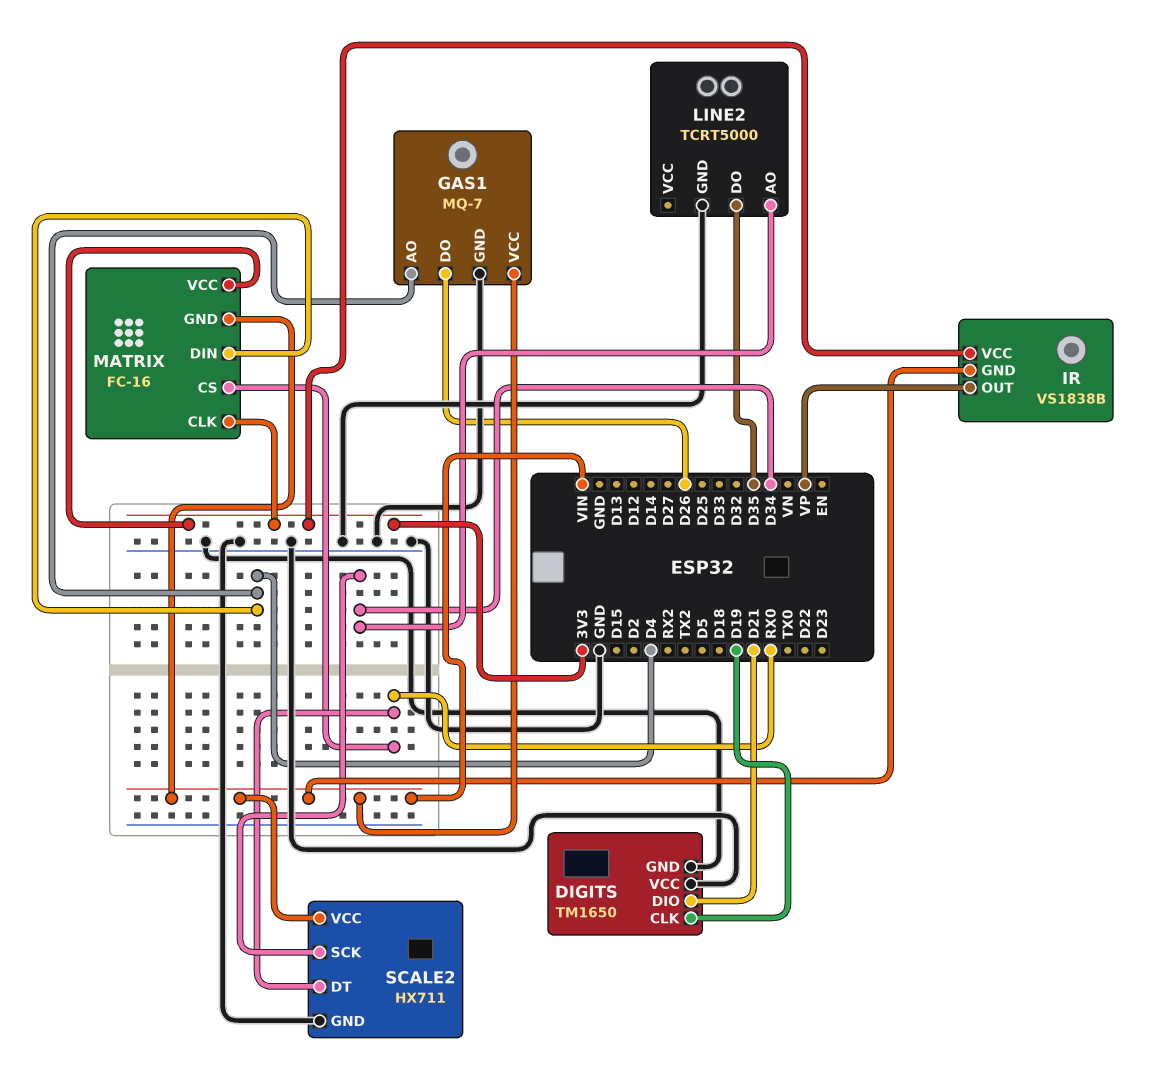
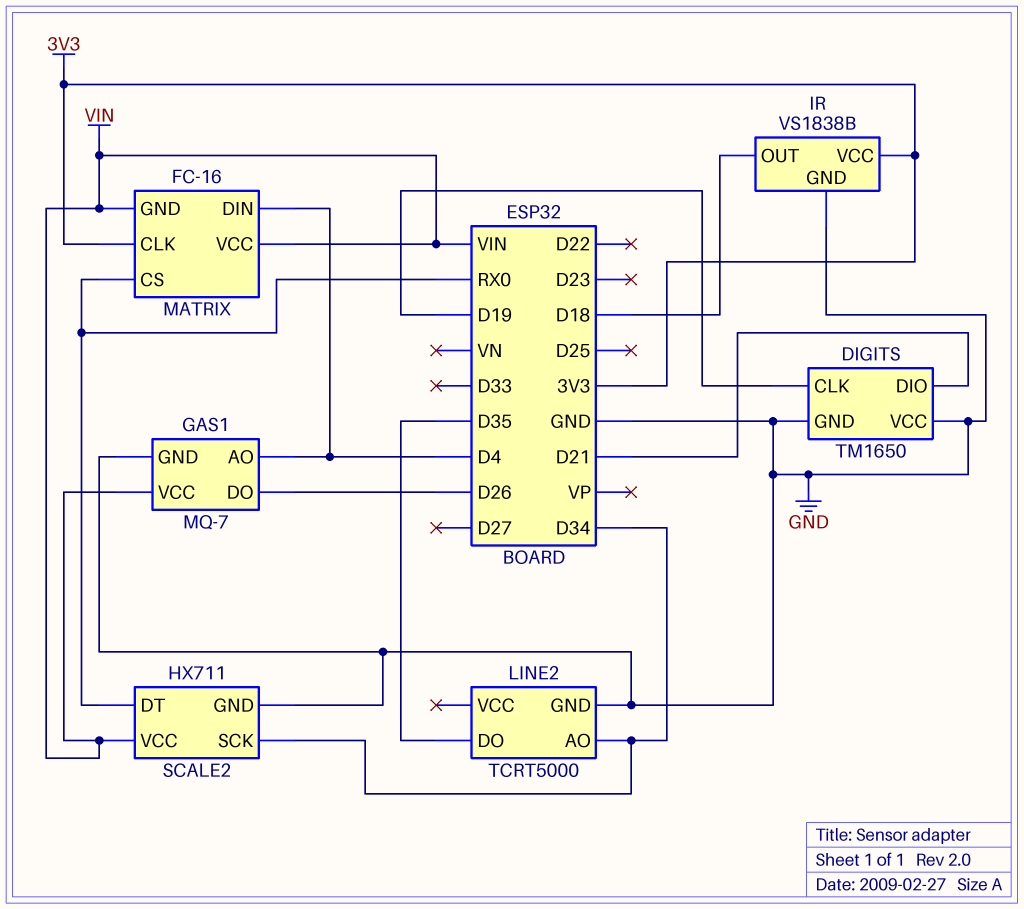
IR pin GND: VIN -> GND
IR pin OUT: VP -> D18
MATRIX pin VCC: 3V3 -> VIN

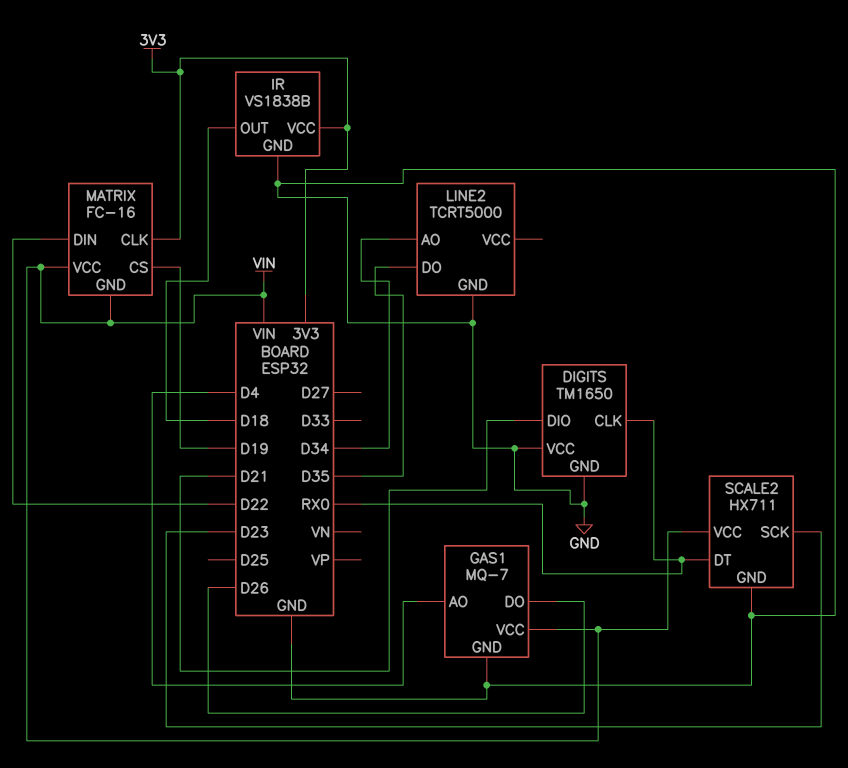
DIGITS pin CLK: D19 -> RX0
MATRIX pin CS: RX0 -> D19
MATRIX pin DIN: D4 -> D22
SCALE2 pin SCK: D34 -> D23

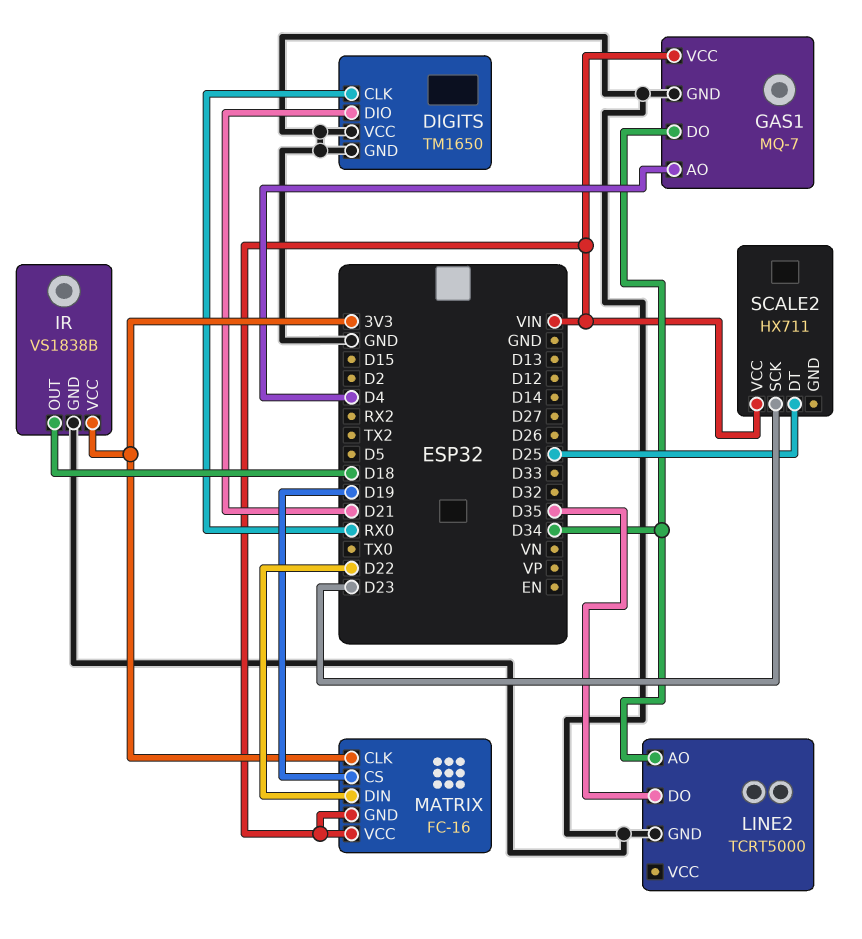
GAS1 pin DO: D26 -> D34
SCALE2 pin DT: RX0 -> D25
SCALE2 pin GND: GND -> none

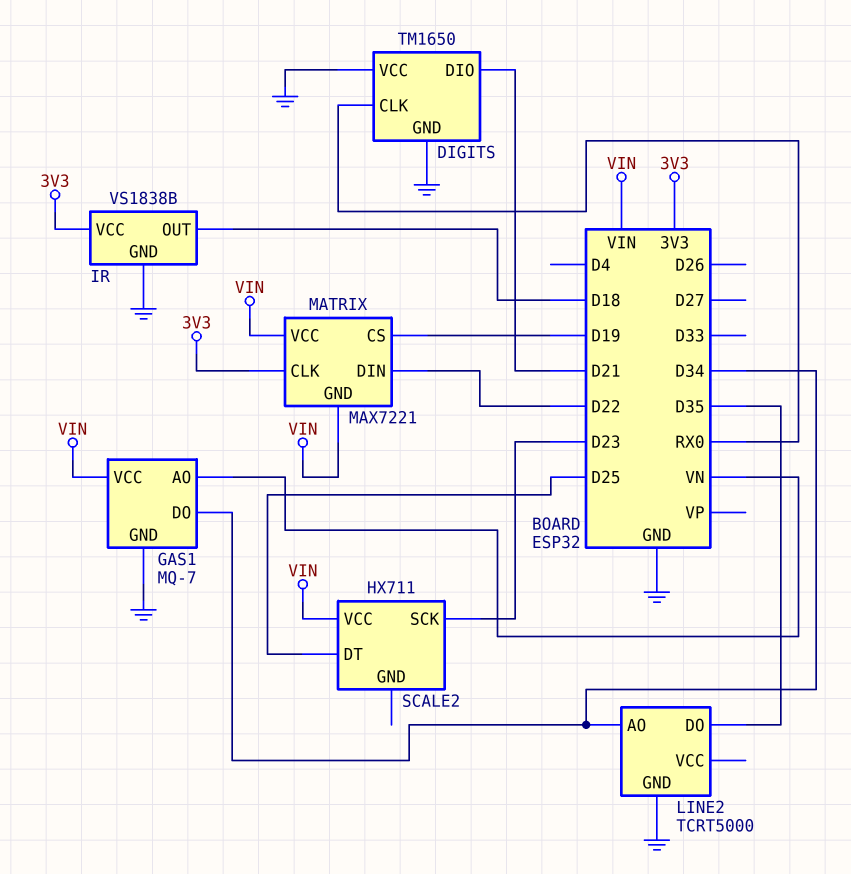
GAS1 pin AO: D4 -> VN
MATRIX: FC-16 -> MAX7221

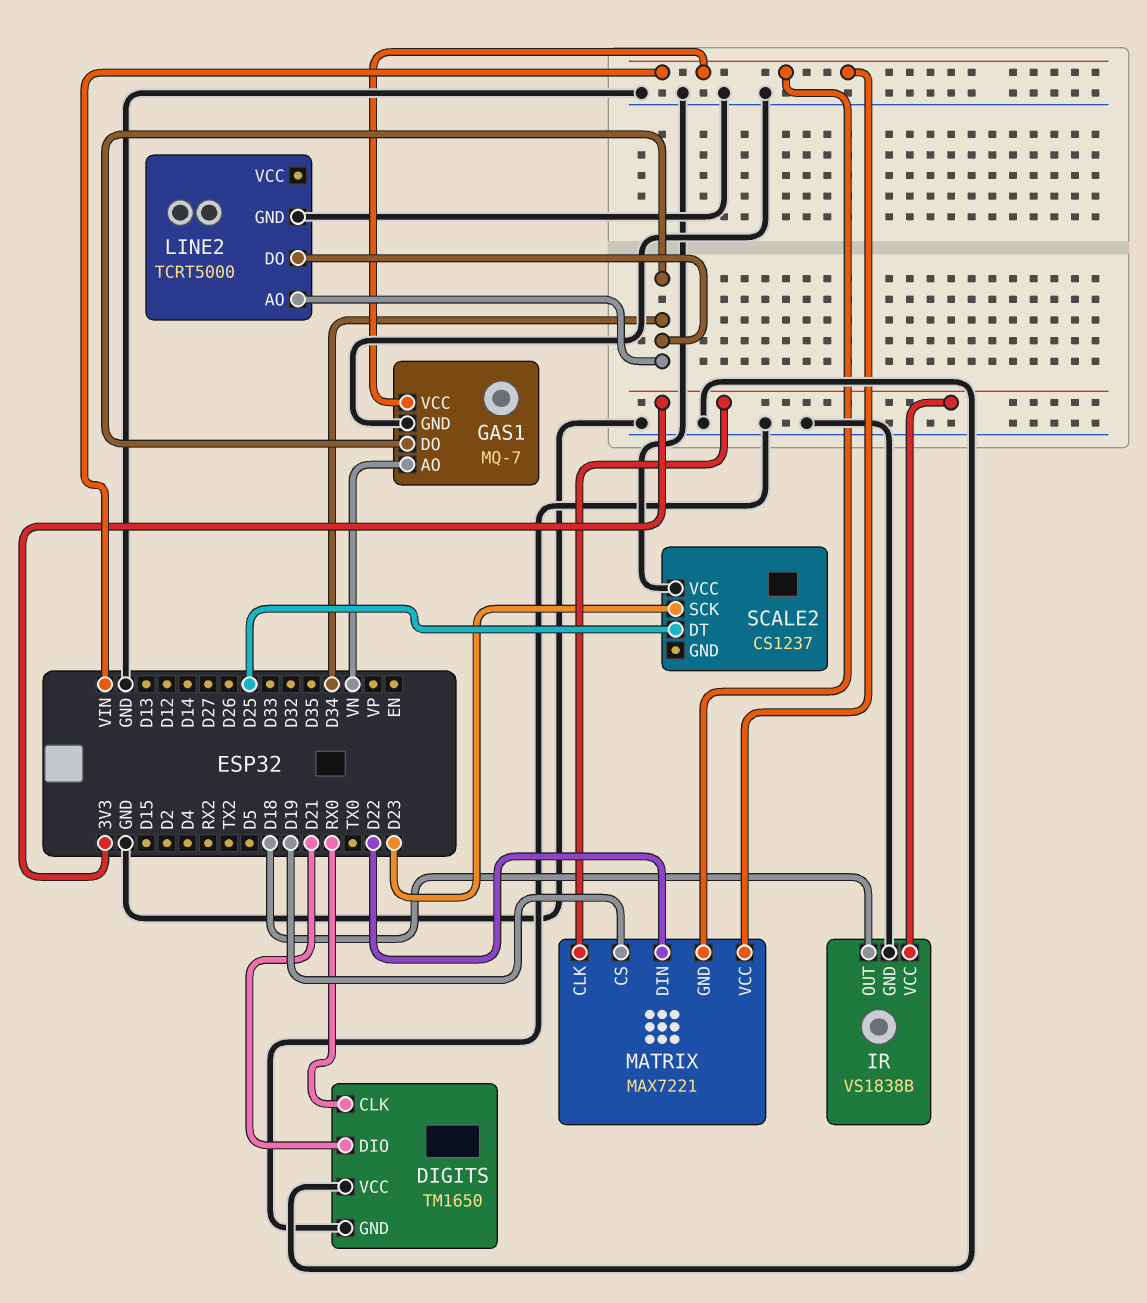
LINE2 pin DO: D35 -> D34
SCALE2: HX711 -> CS1237
SCALE2 pin VCC: VIN -> GND

